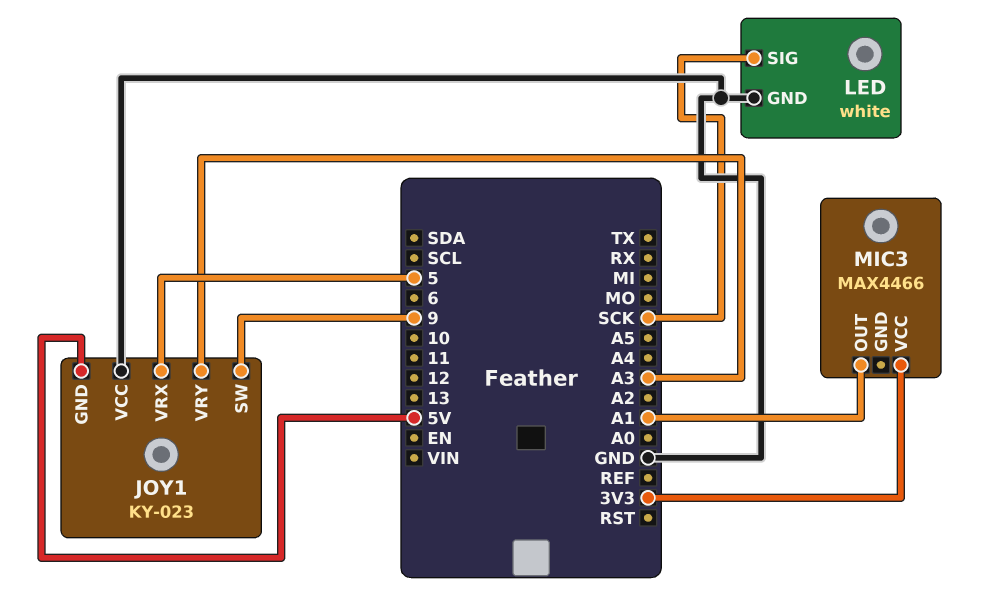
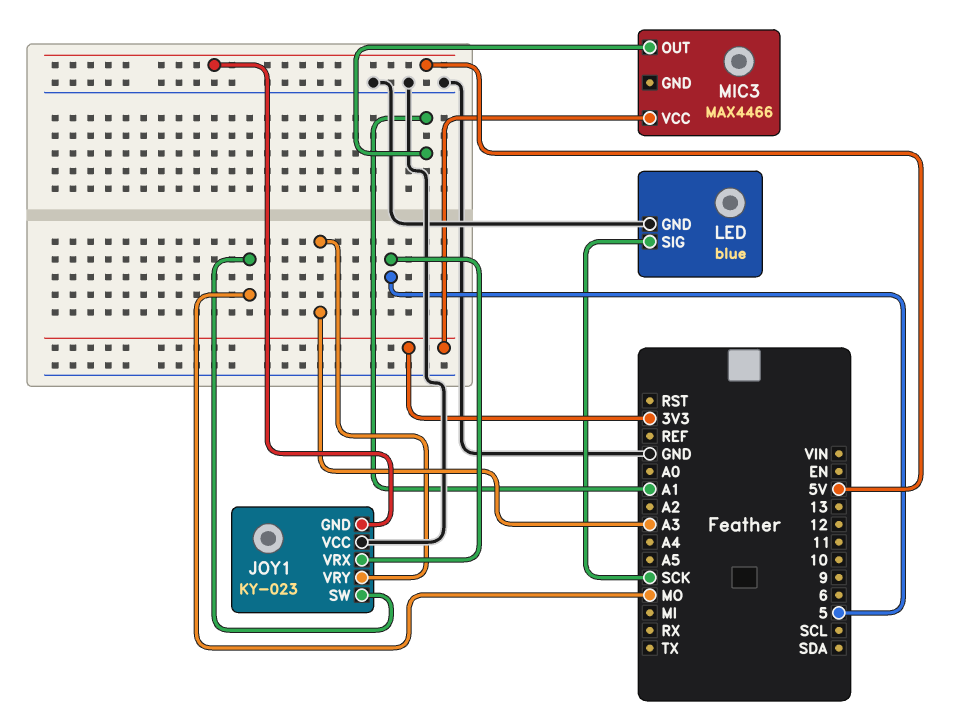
JOY1 pin SW: 9 -> MO
LED: white -> blue

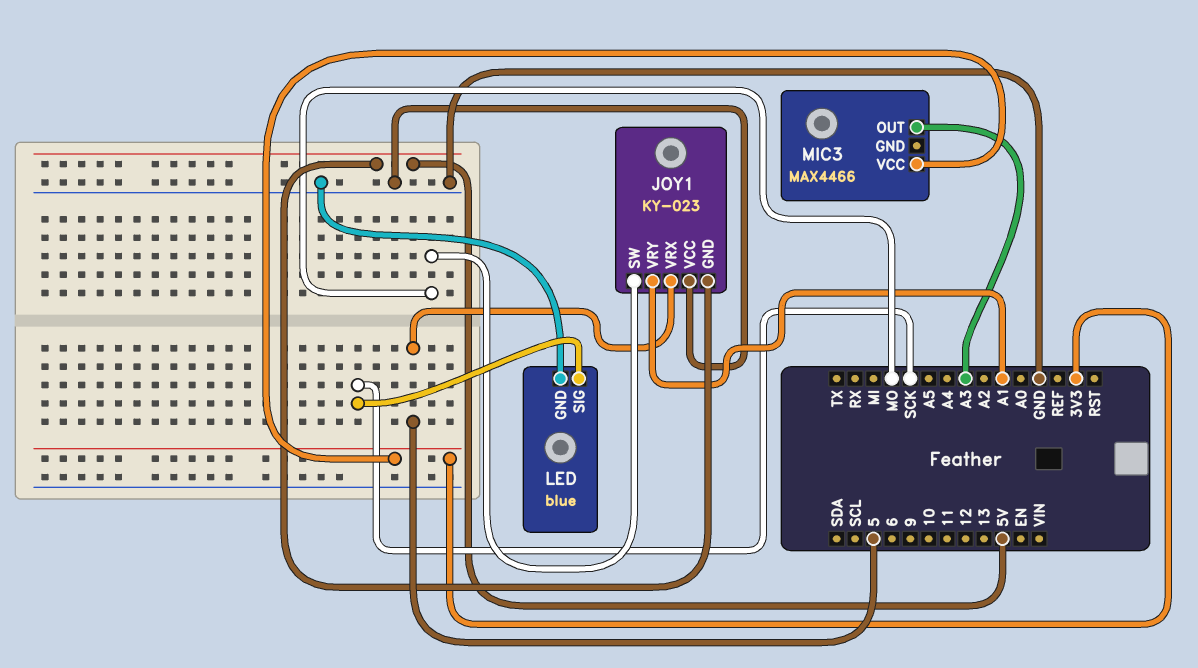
JOY1 pin VRY: A3 -> A1
MIC3 pin OUT: A1 -> A3

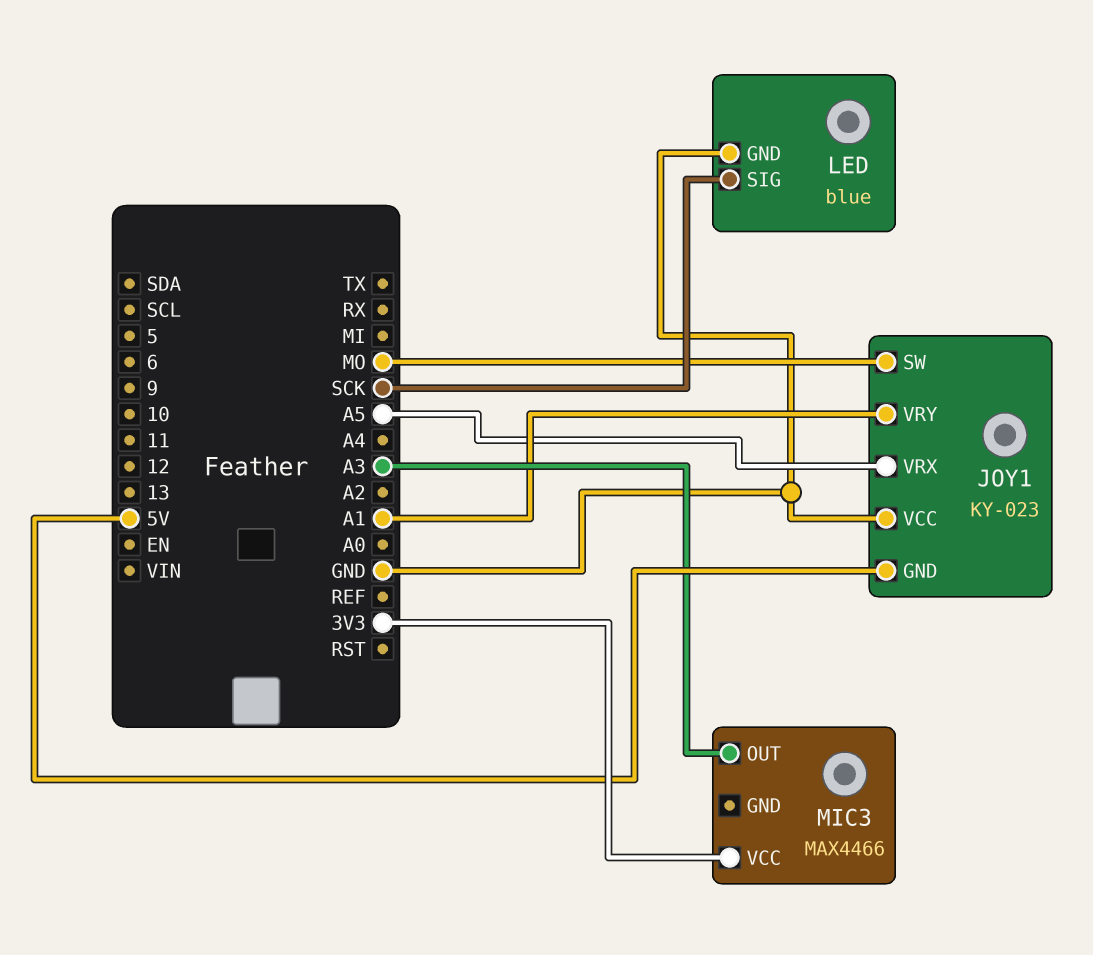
JOY1 pin VRX: 5 -> A5

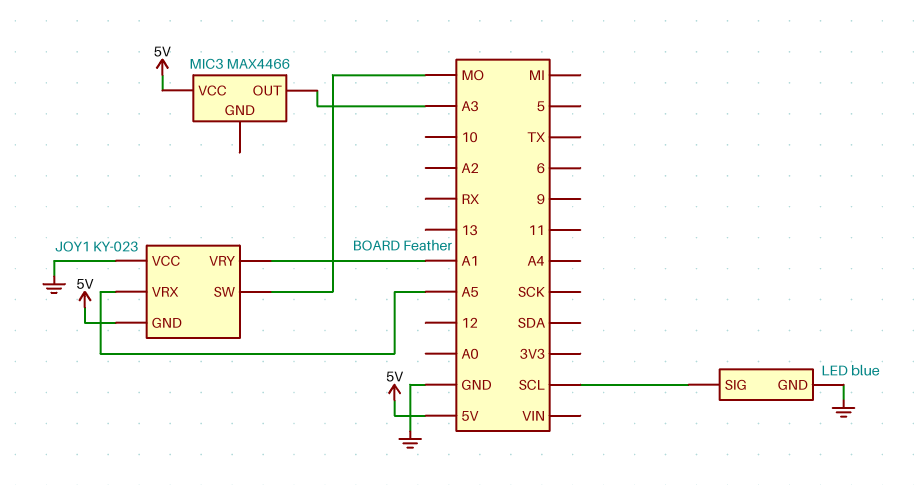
LED pin SIG: SCK -> SCL
MIC3 pin VCC: 3V3 -> 5V

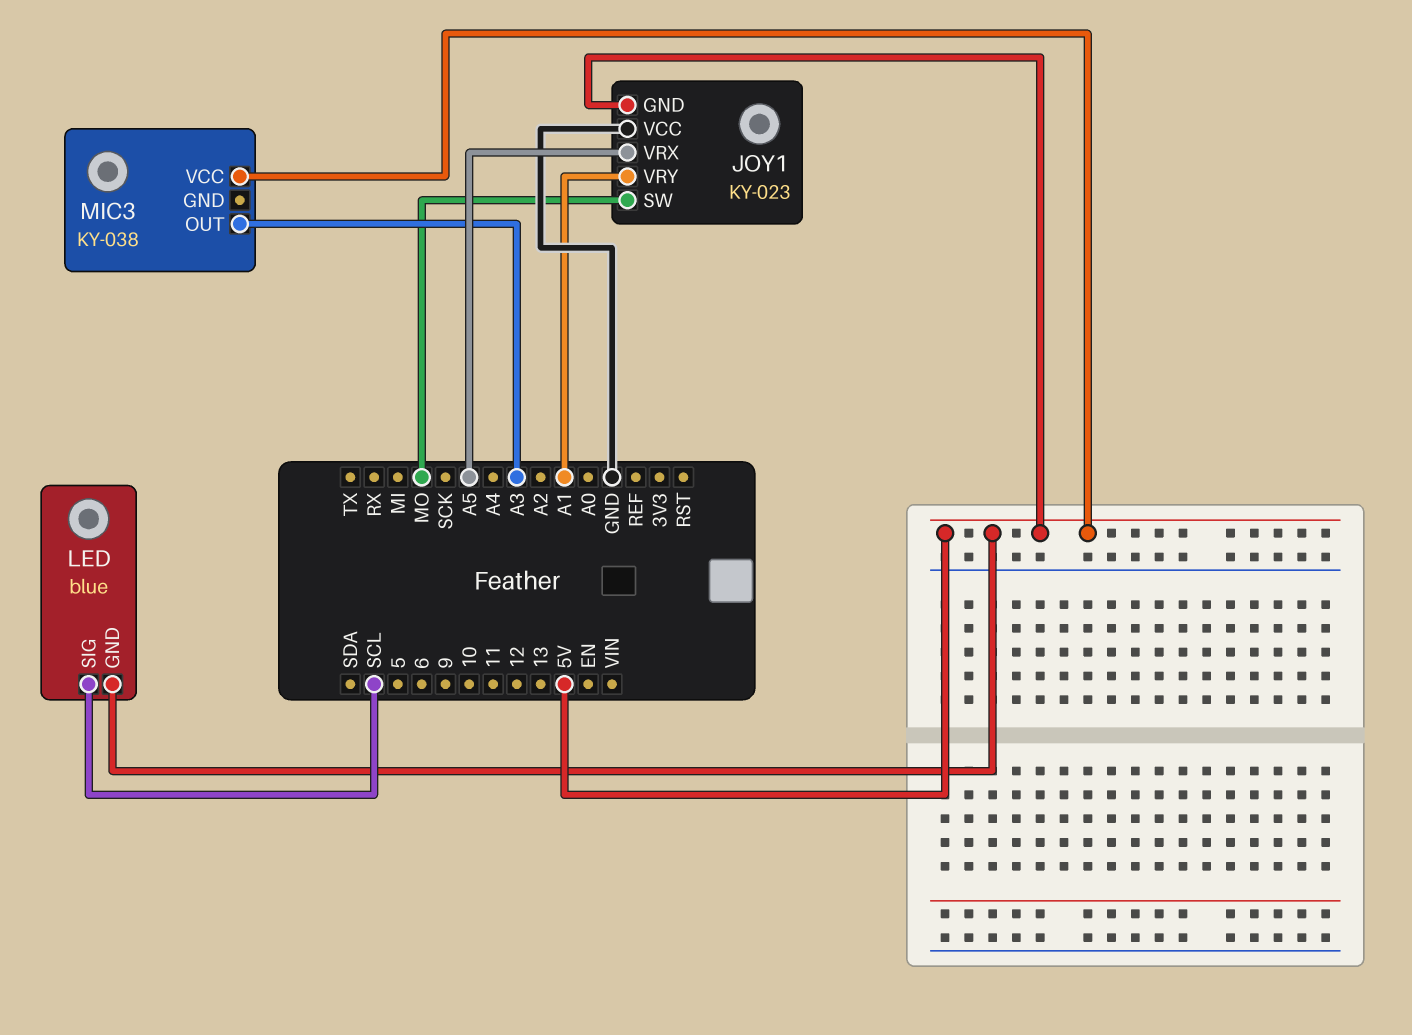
LED pin GND: GND -> 5V
MIC3: MAX4466 -> KY-038

